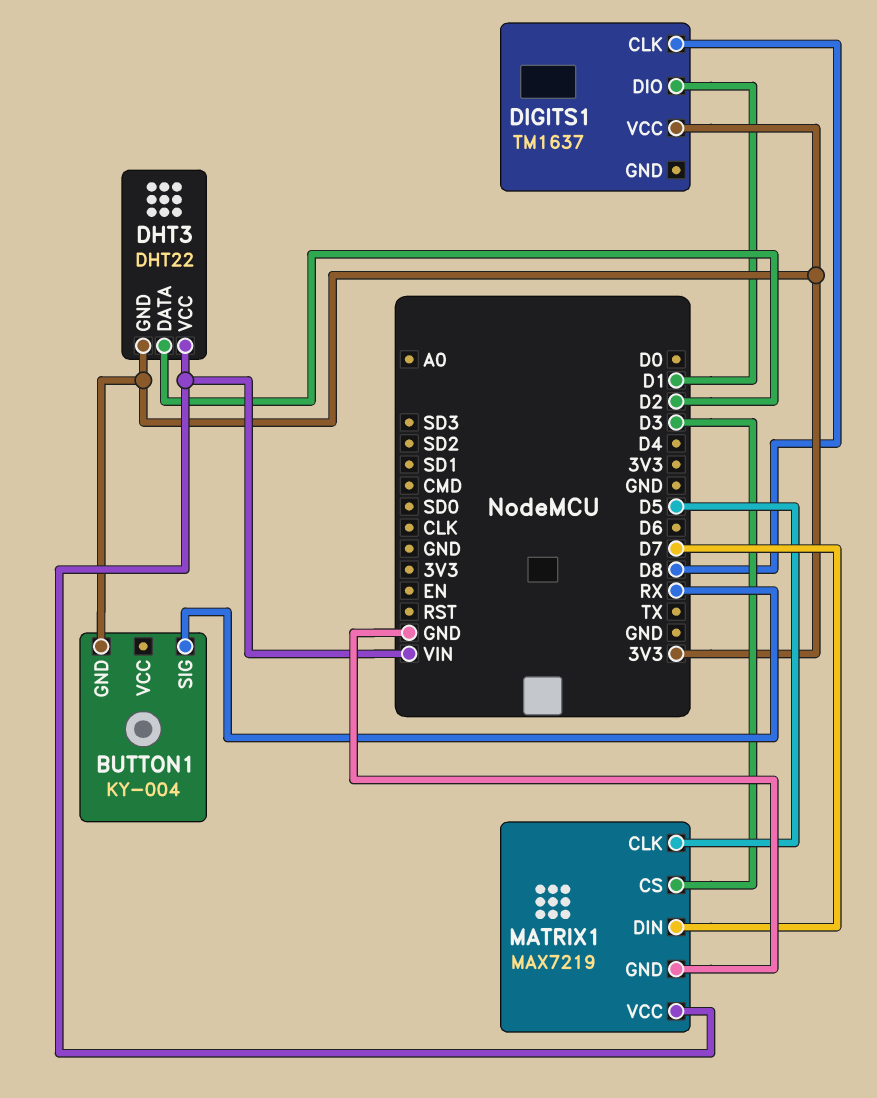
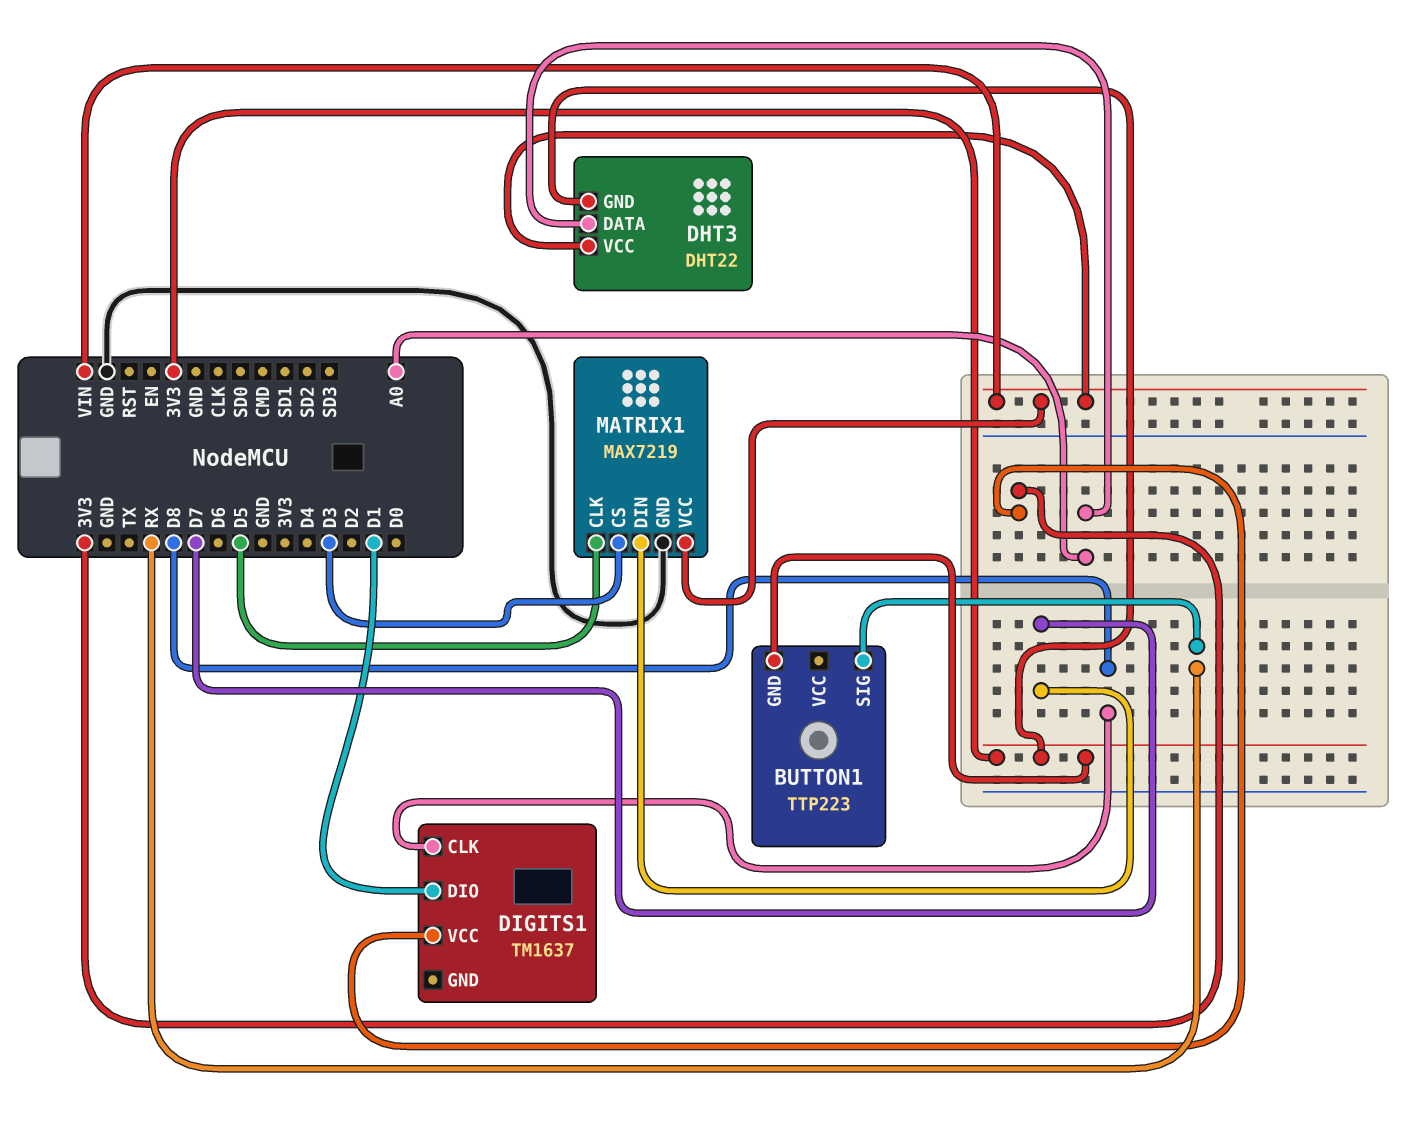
BUTTON1: KY-004 -> TTP223
DHT3 pin DATA: D2 -> A0

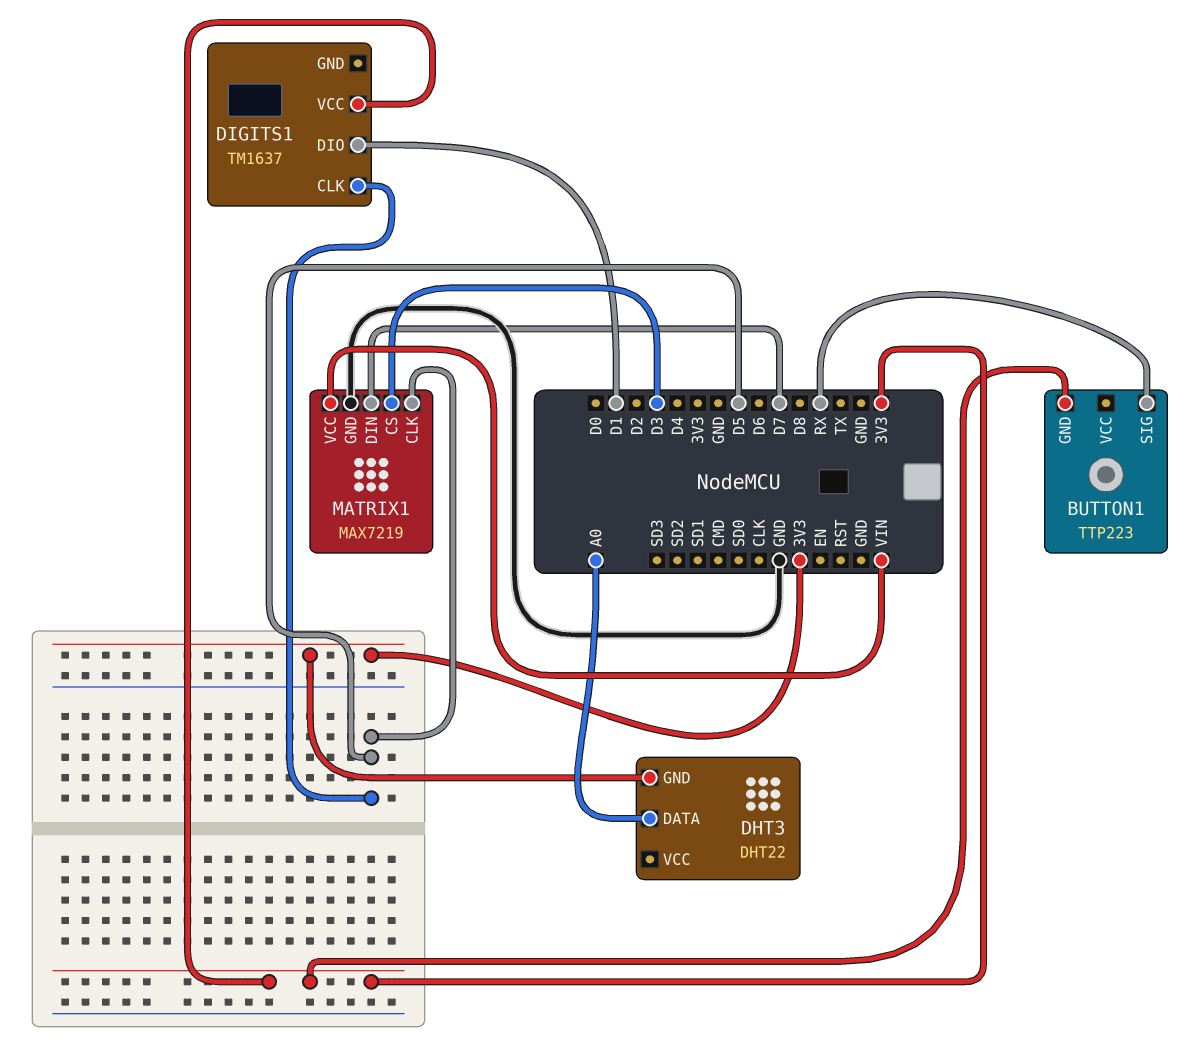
DHT3 pin VCC: VIN -> none
DIGITS1 pin CLK: D8 -> D5

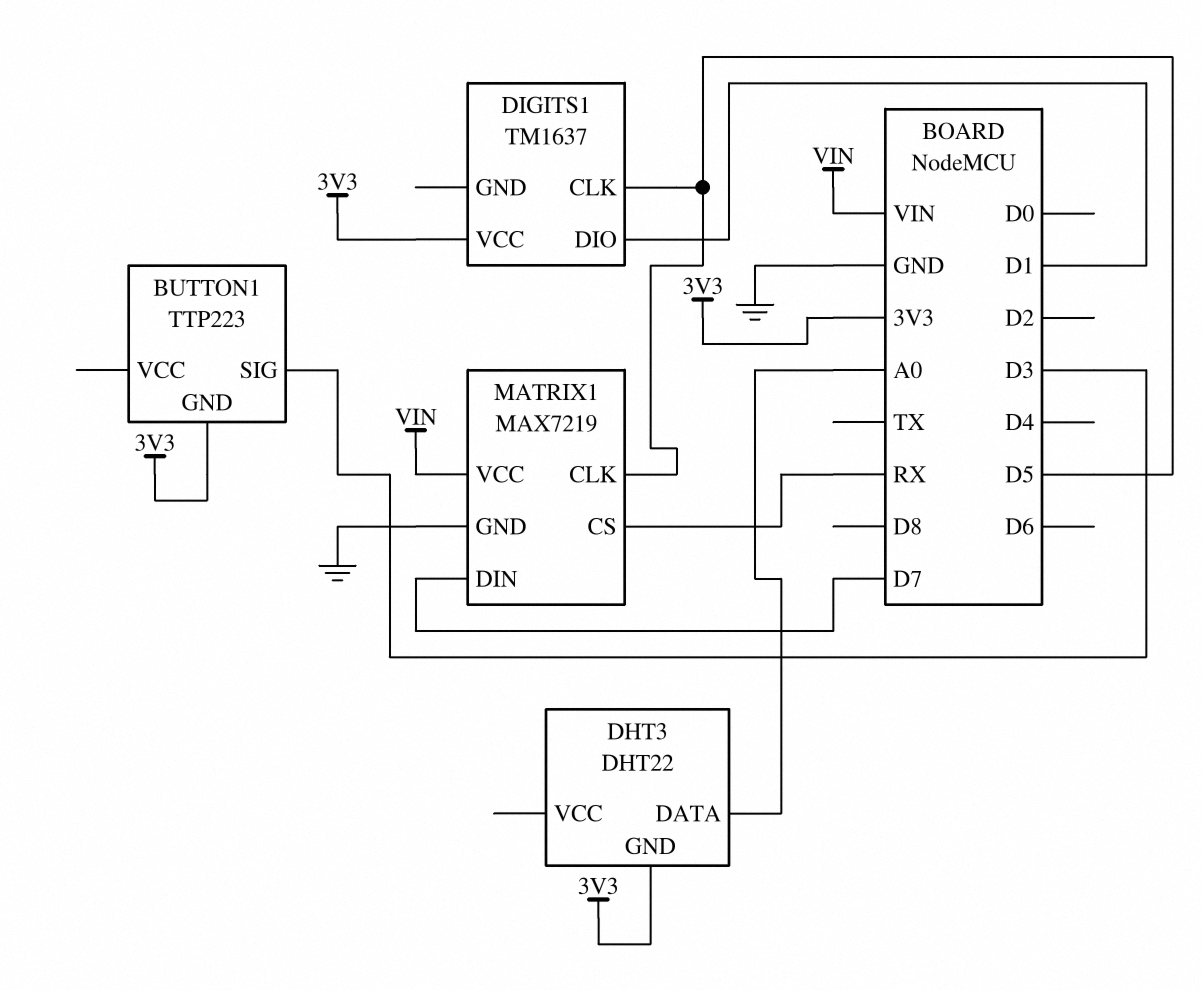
BUTTON1 pin SIG: RX -> D3
MATRIX1 pin CS: D3 -> RX

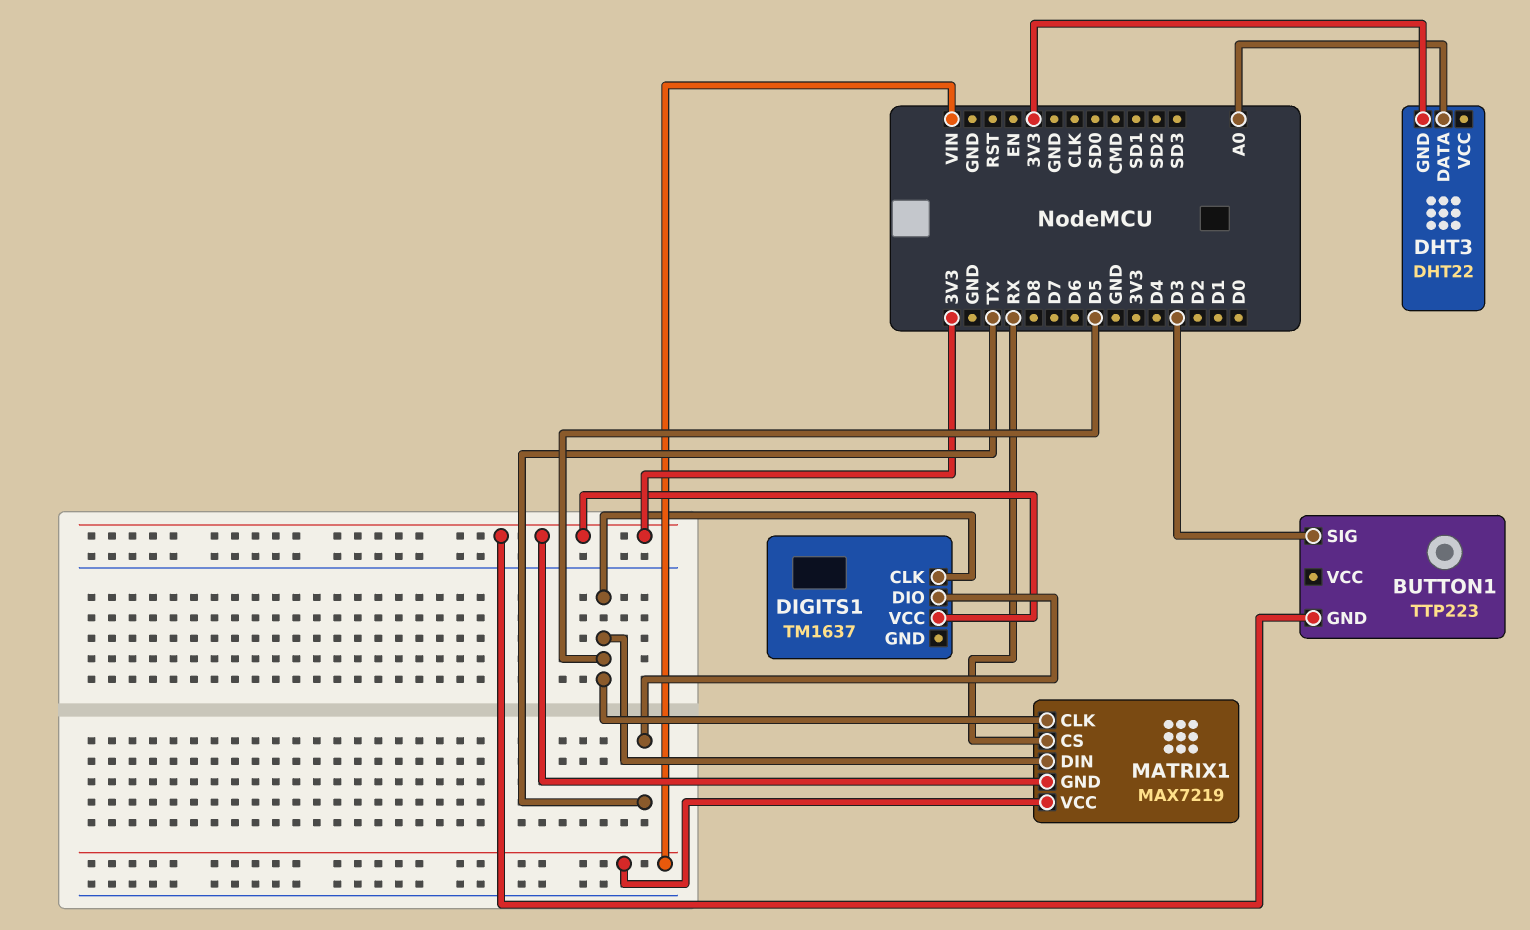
DIGITS1 pin DIO: D1 -> TX
MATRIX1 pin DIN: D7 -> D5
MATRIX1 pin GND: GND -> 3V3

